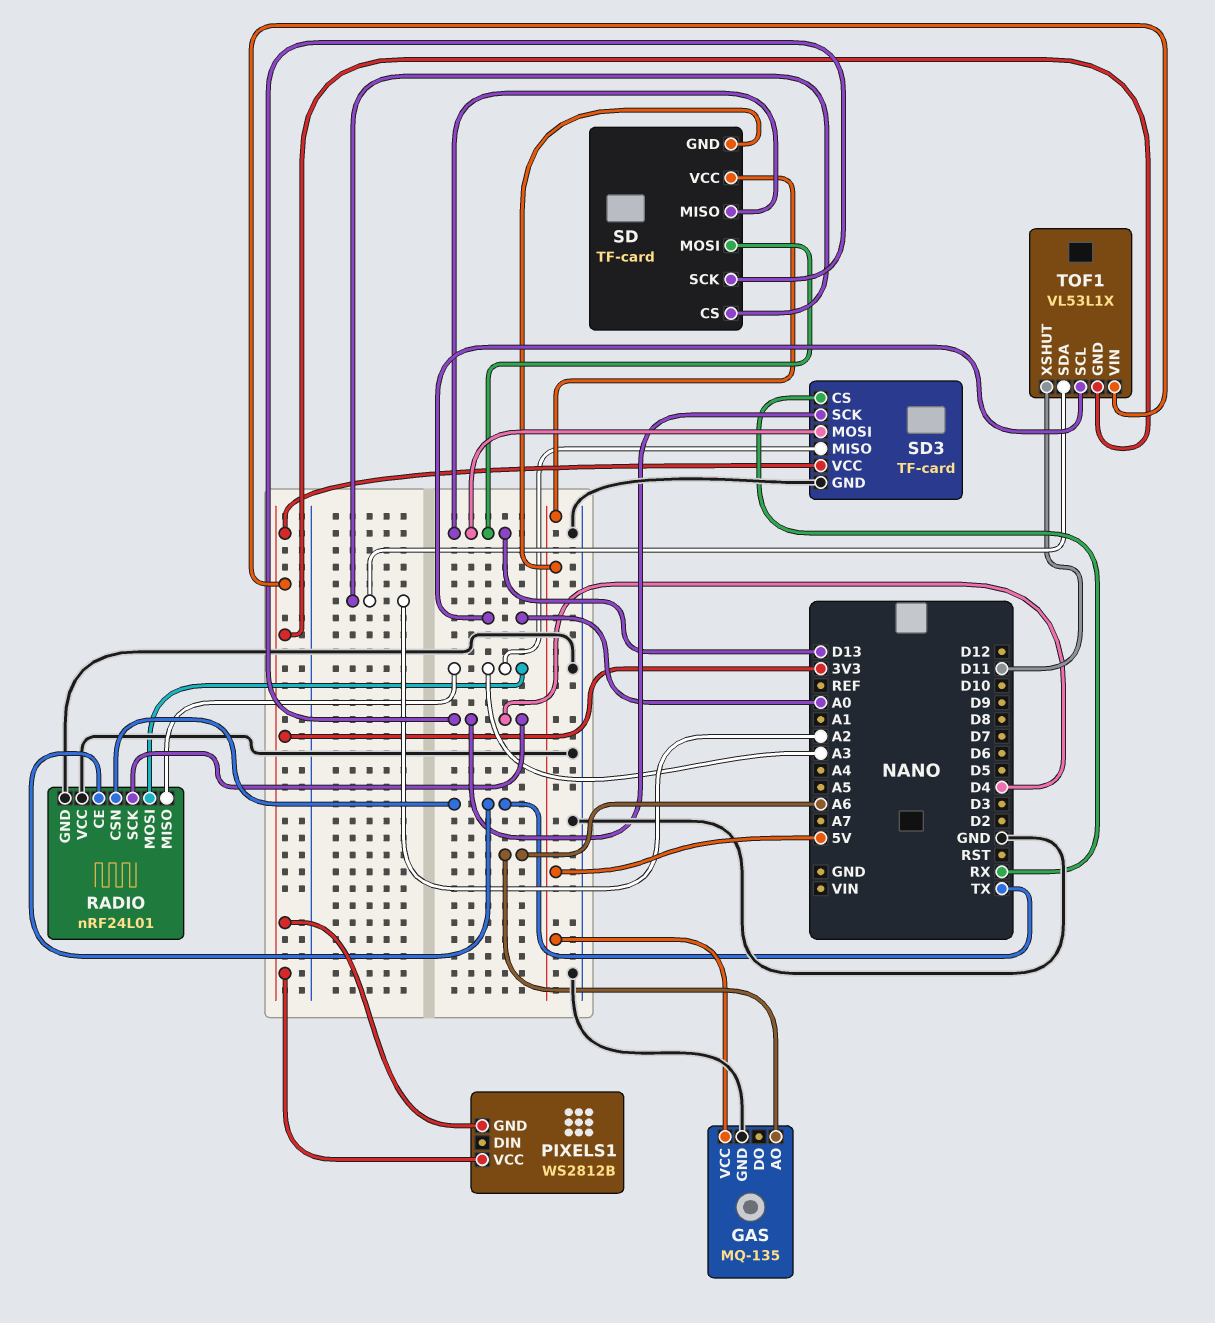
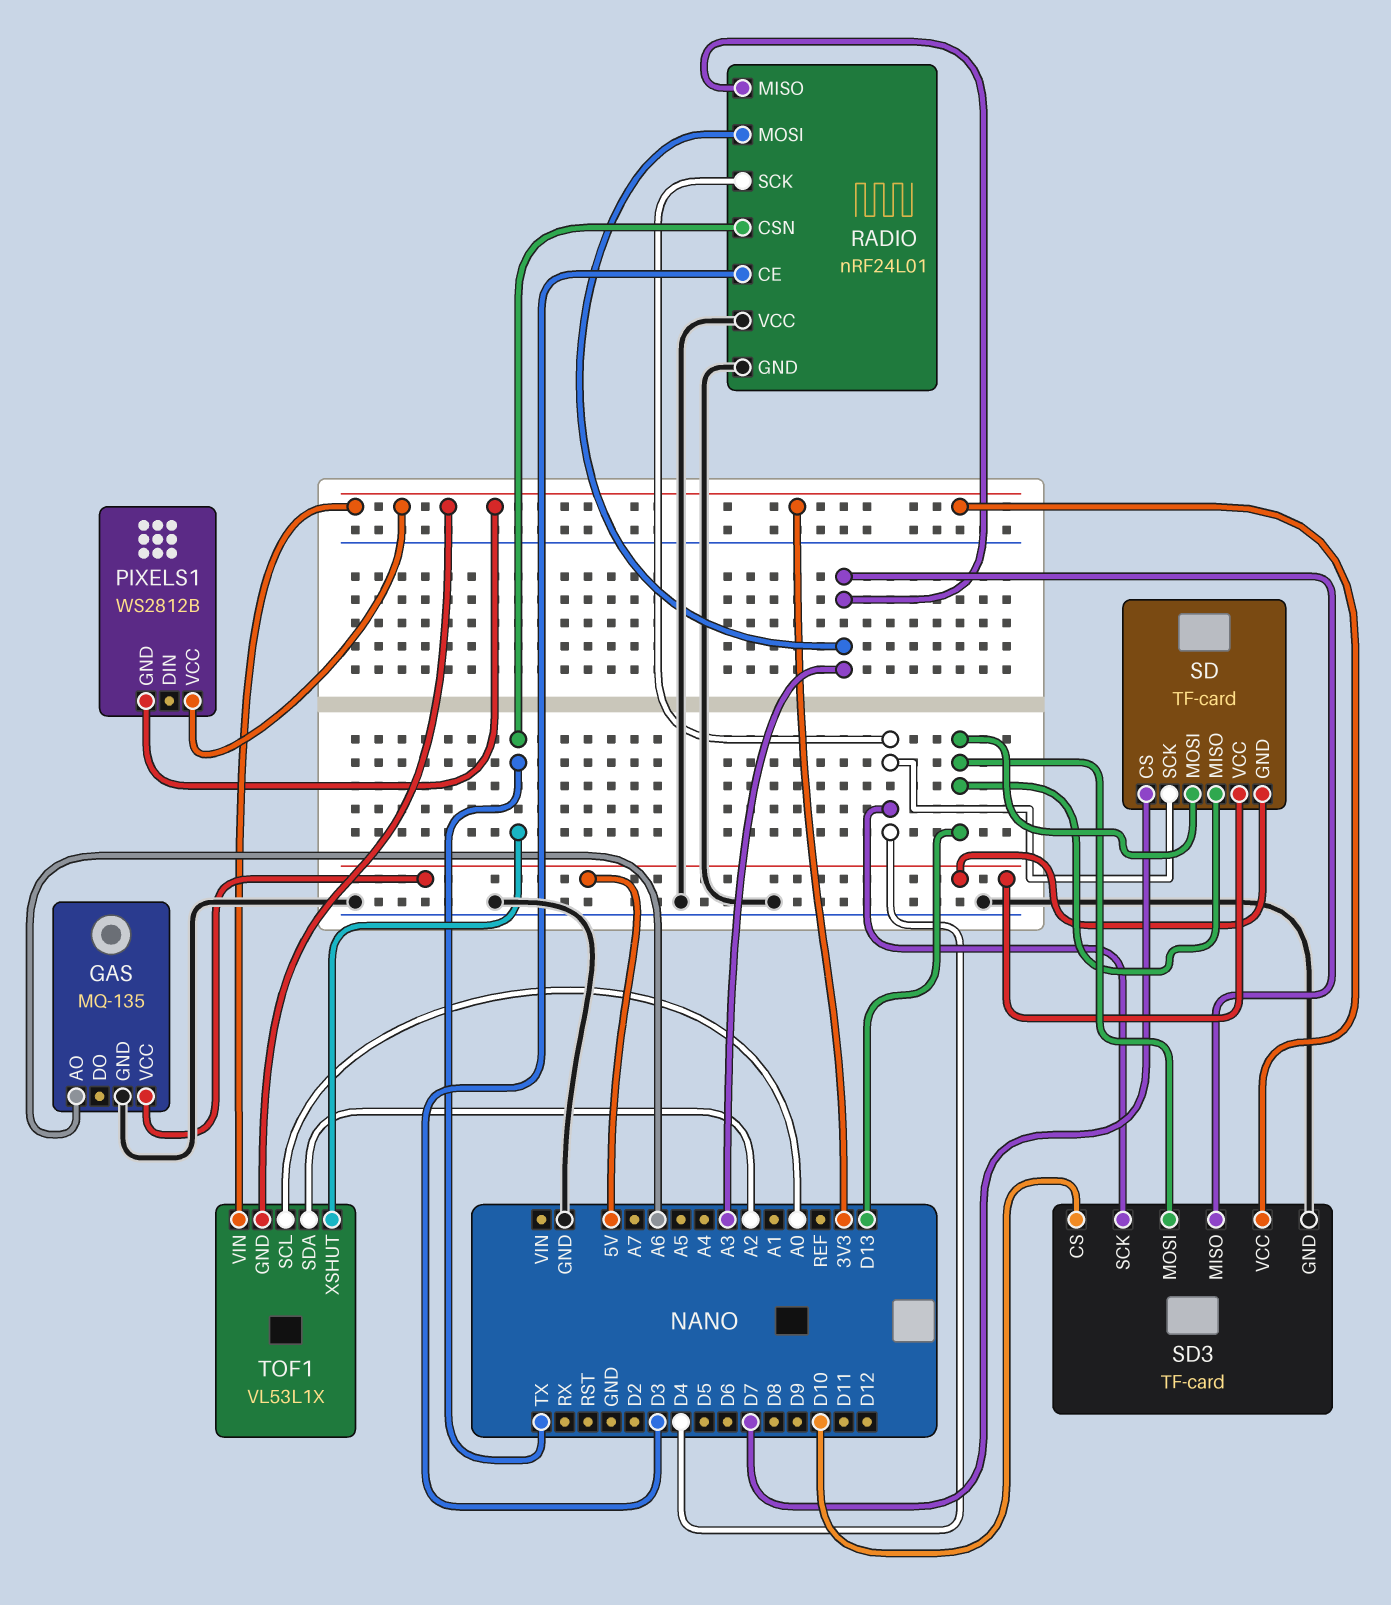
RADIO pin CE: TX -> D3
SD pin CS: A2 -> D7
SD3 pin CS: RX -> D10
TOF1 pin XSHUT: D11 -> TX

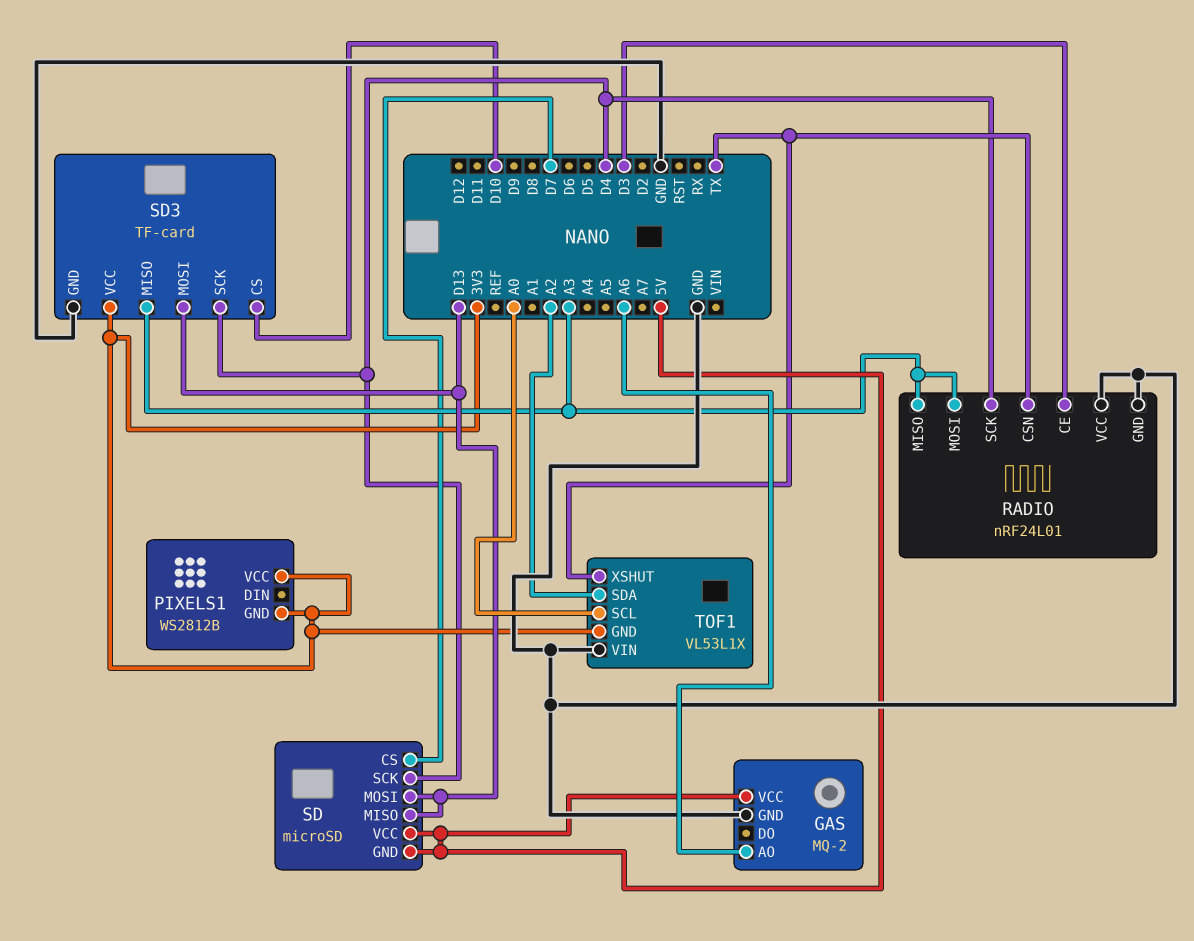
GAS: MQ-135 -> MQ-2
SD: TF-card -> microSD
TOF1 pin VIN: 3V3 -> GND

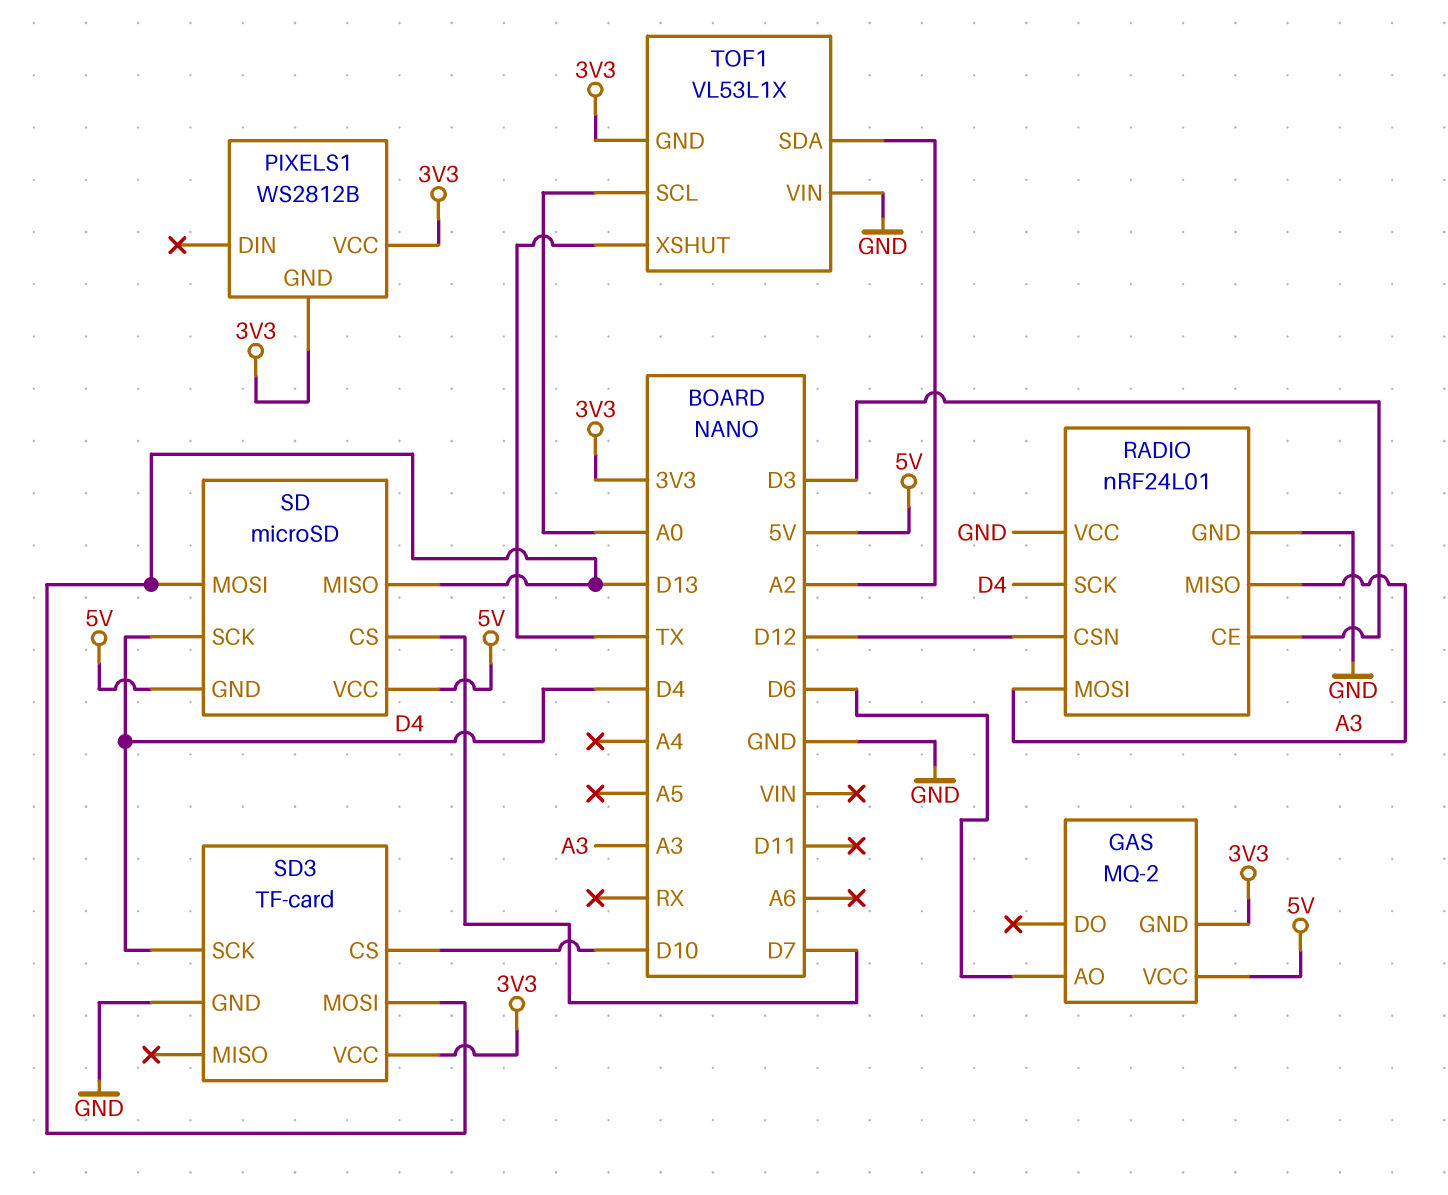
GAS pin AO: A6 -> D6
GAS pin GND: GND -> 3V3
RADIO pin CSN: TX -> D12
SD3 pin MISO: A3 -> none

